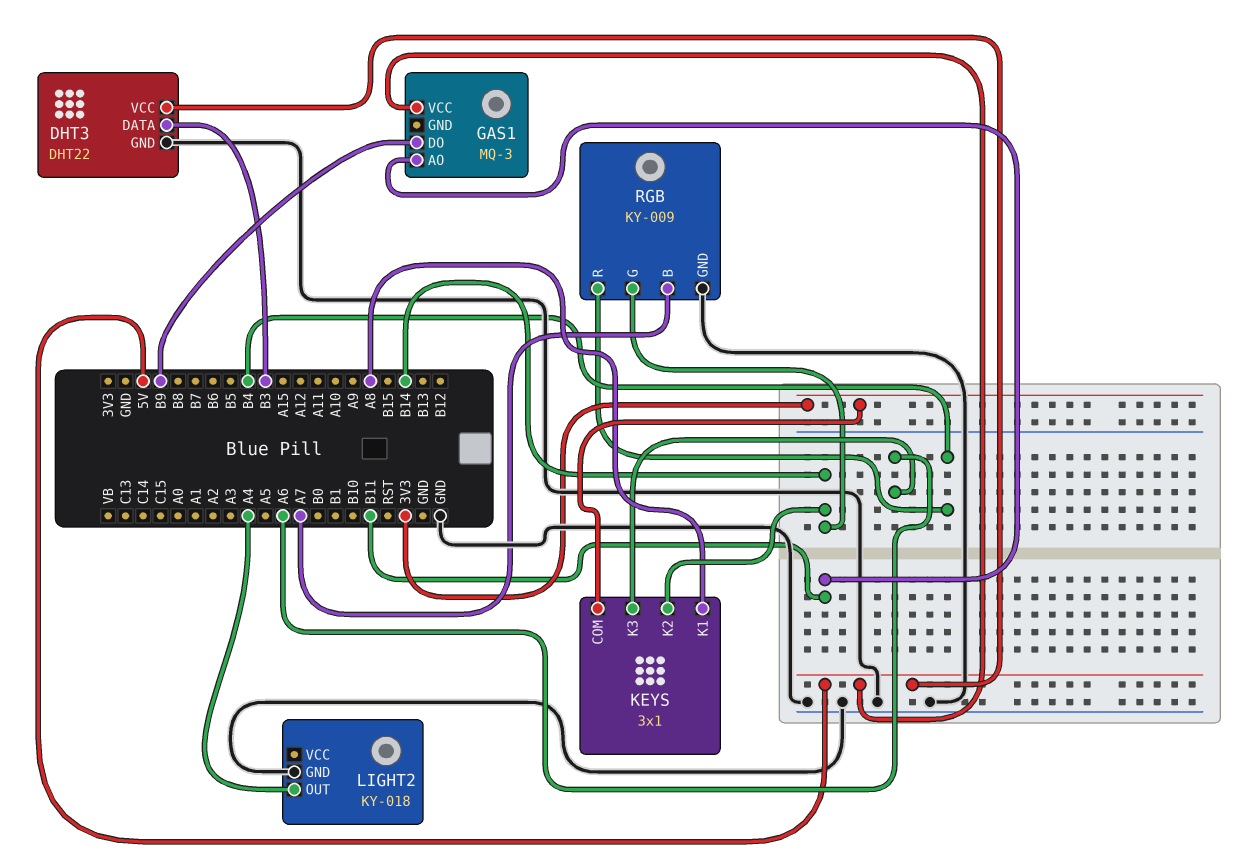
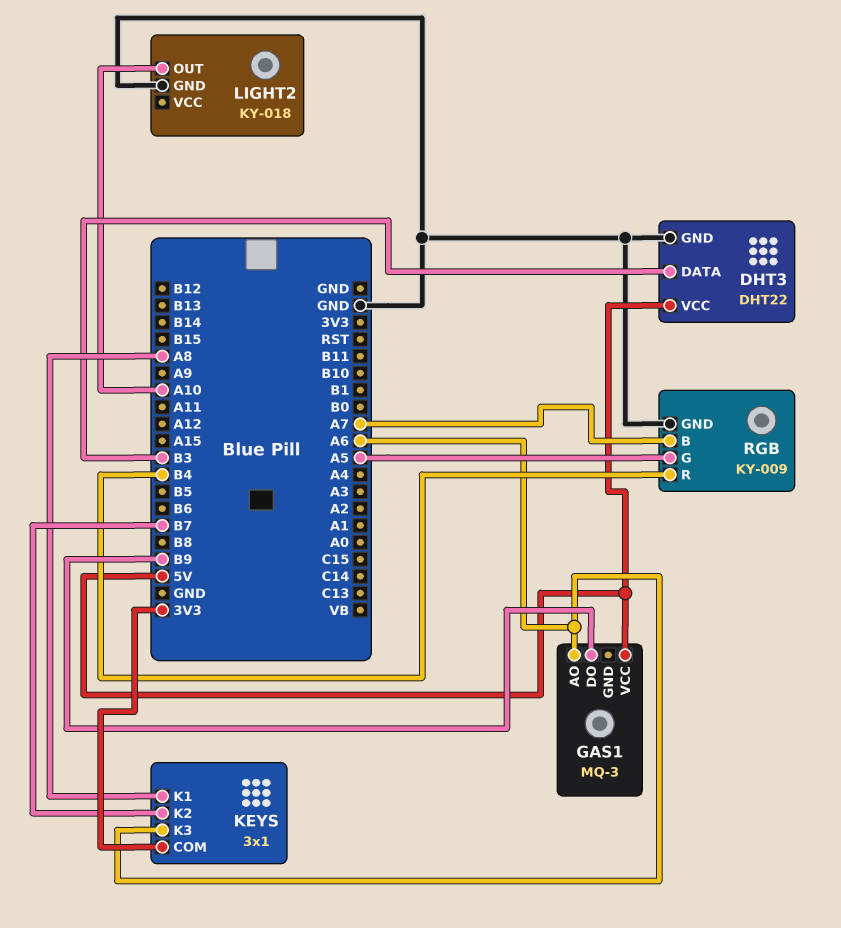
GAS1 pin AO: B11 -> A6
KEYS pin K2: B14 -> B7
LIGHT2 pin OUT: A4 -> A10
RGB pin G: B14 -> A5

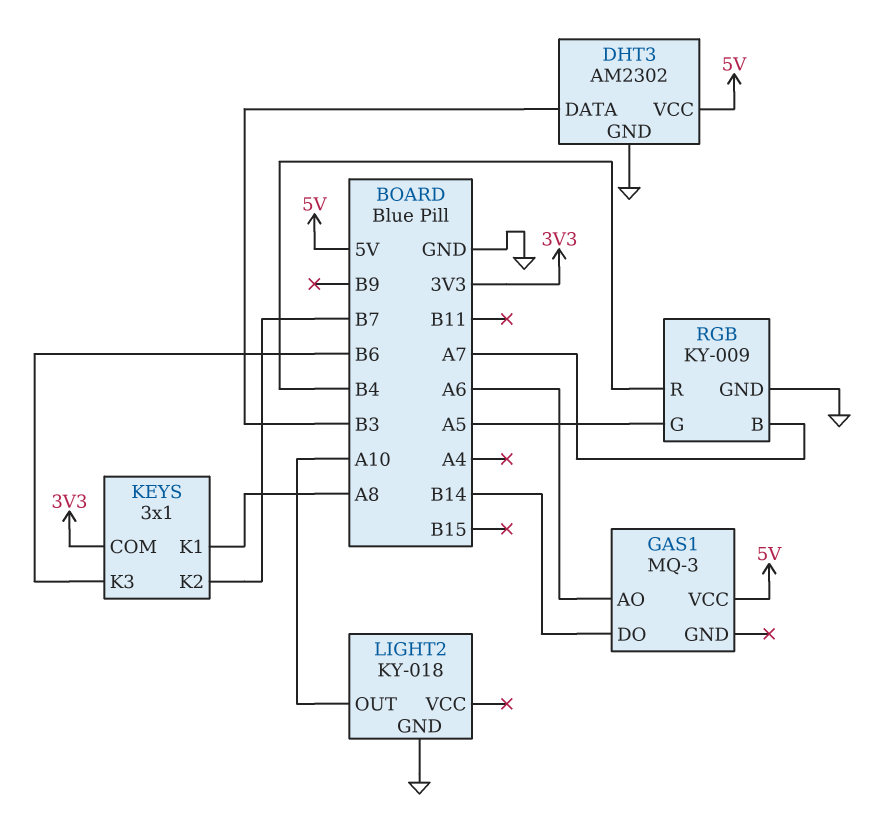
DHT3: DHT22 -> AM2302
GAS1 pin DO: B9 -> B14
KEYS pin K3: A6 -> B6

